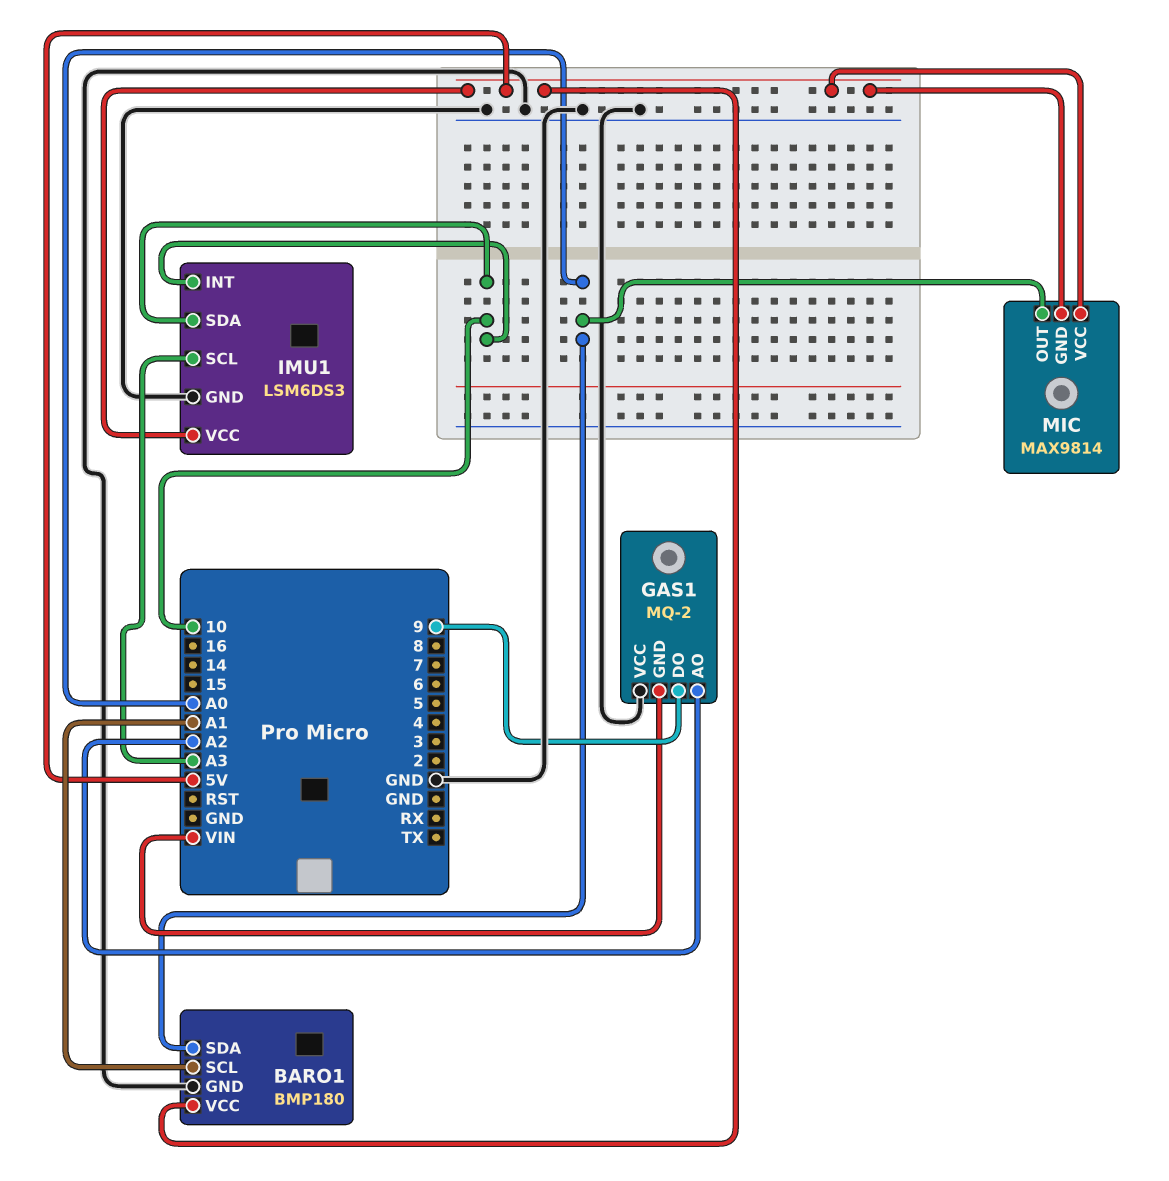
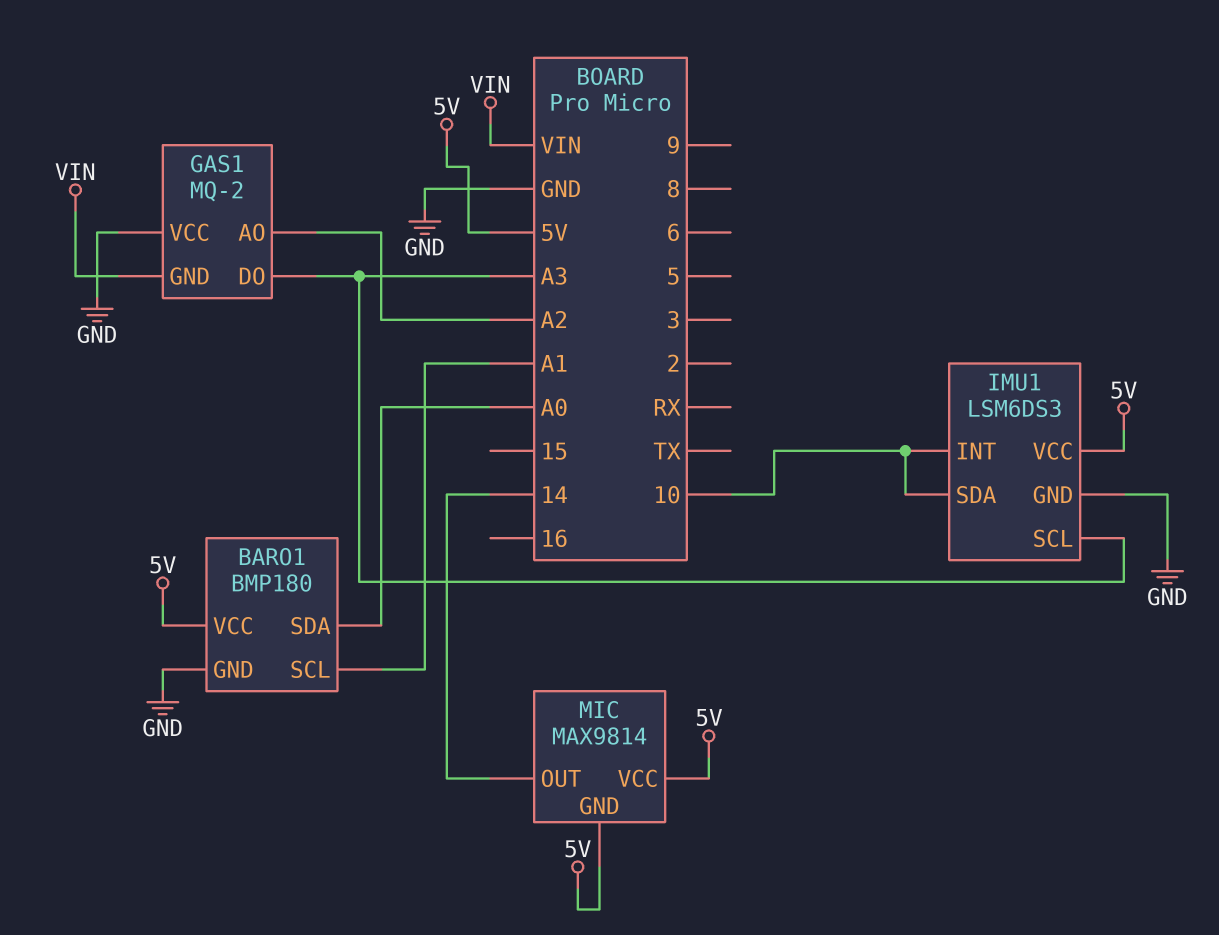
GAS1 pin DO: 9 -> A3
MIC pin OUT: A0 -> 14

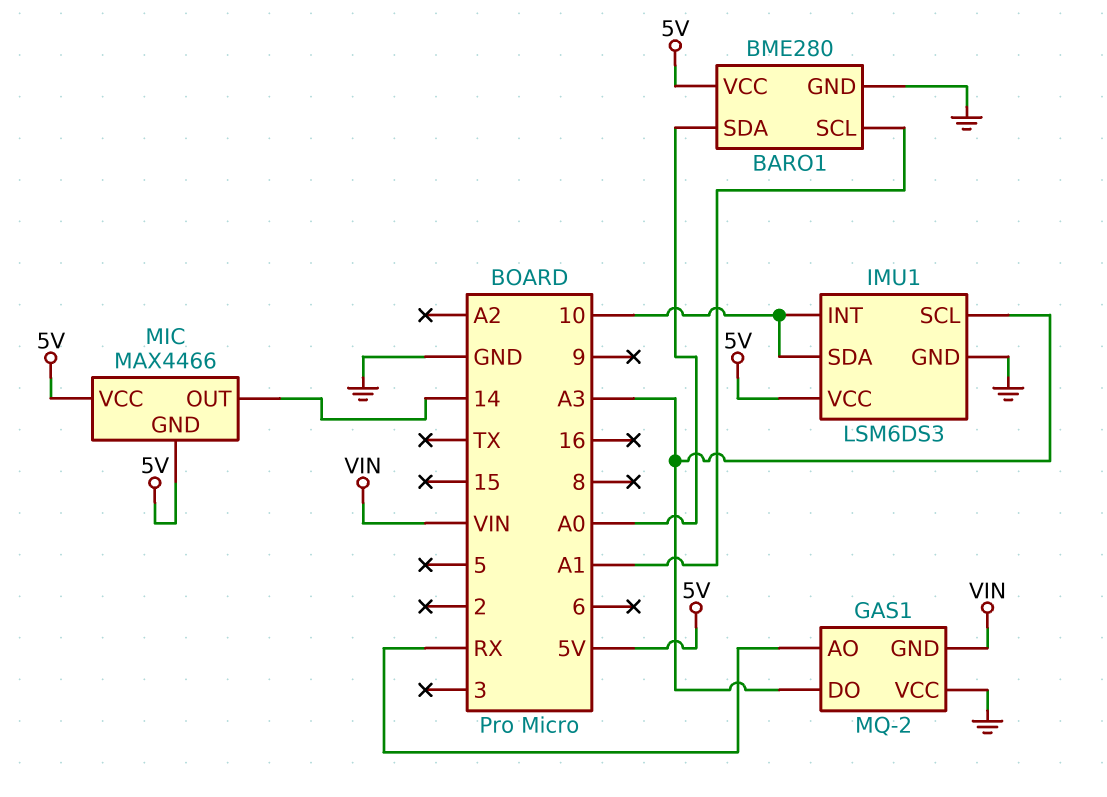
BARO1: BMP180 -> BME280
GAS1 pin AO: A2 -> RX
MIC: MAX9814 -> MAX4466

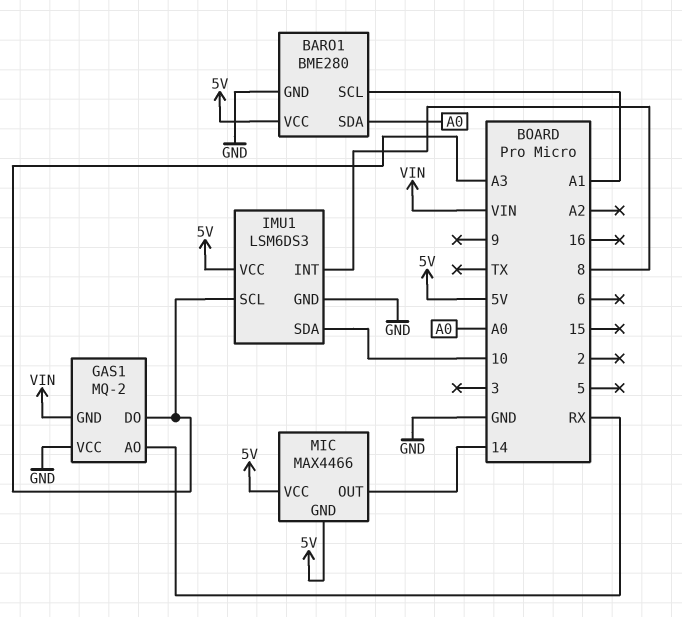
IMU1 pin INT: 10 -> 8

